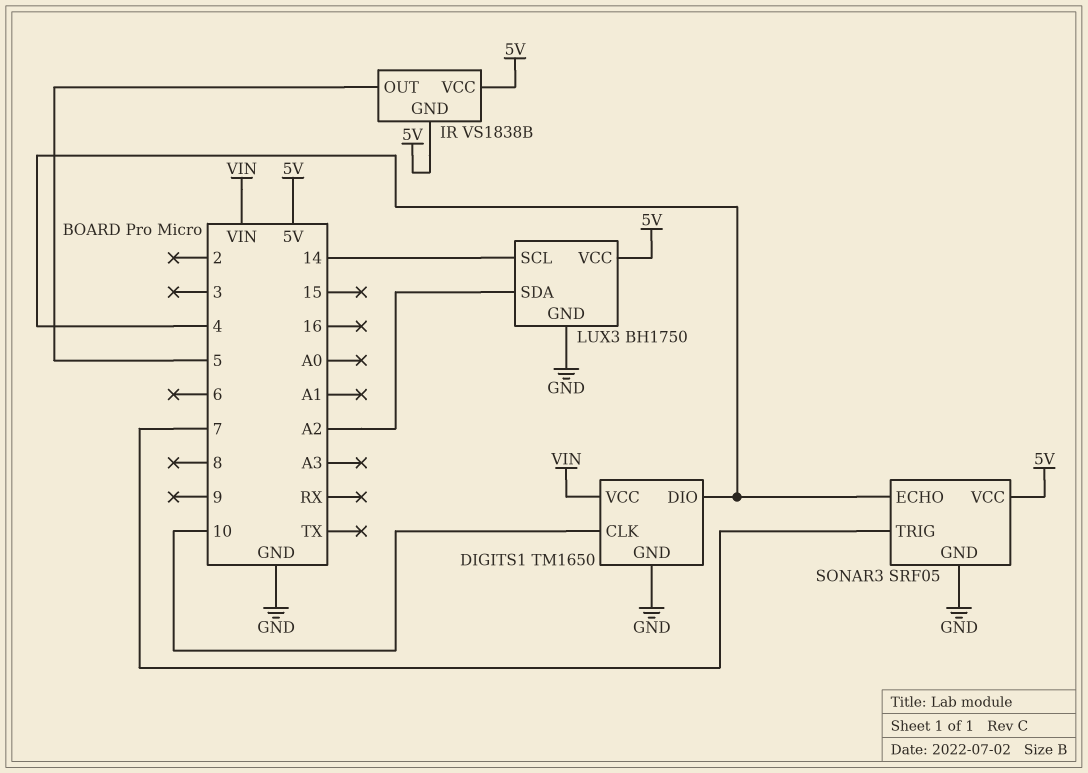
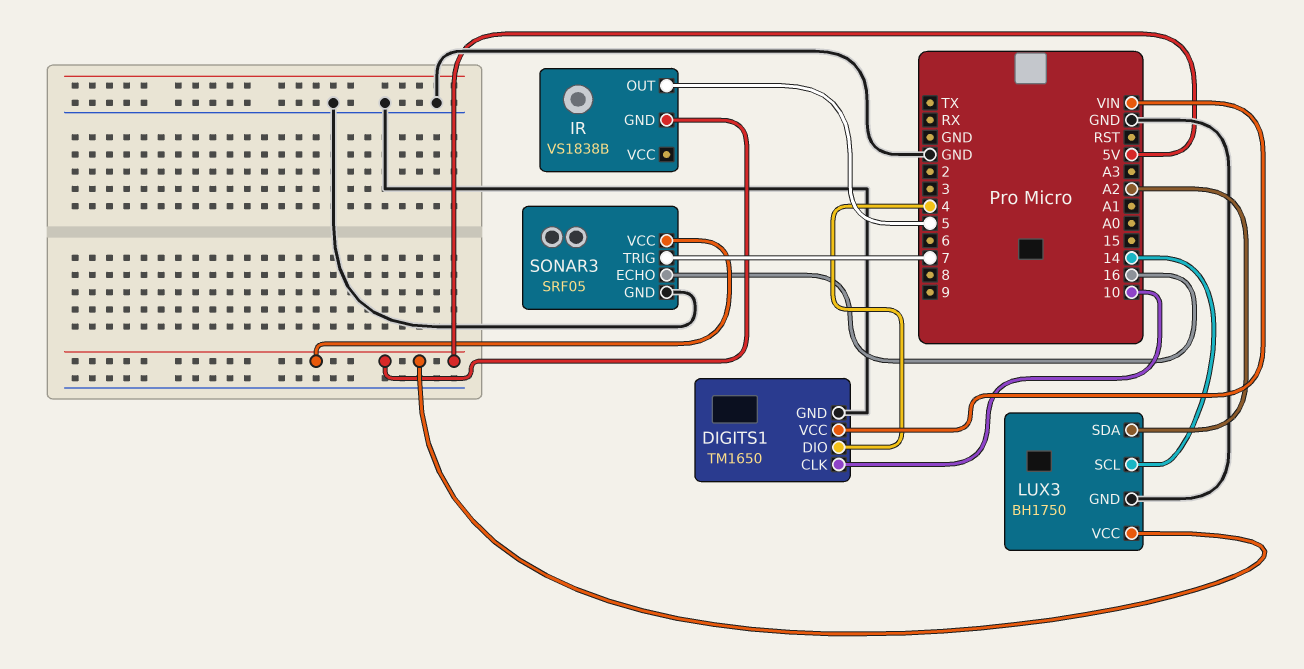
IR pin VCC: 5V -> none
SONAR3 pin ECHO: 4 -> 16

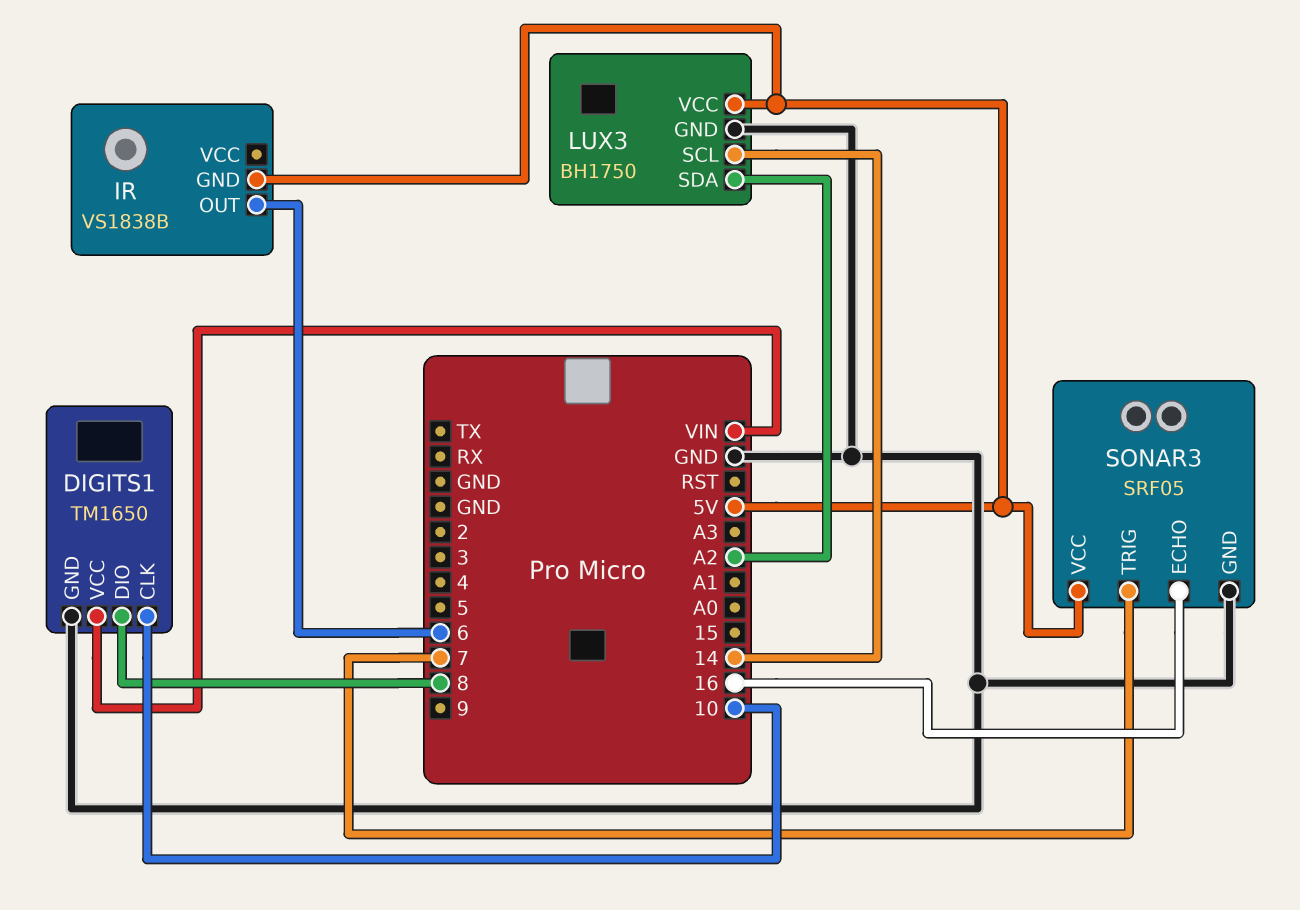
DIGITS1 pin DIO: 4 -> 8
IR pin OUT: 5 -> 6

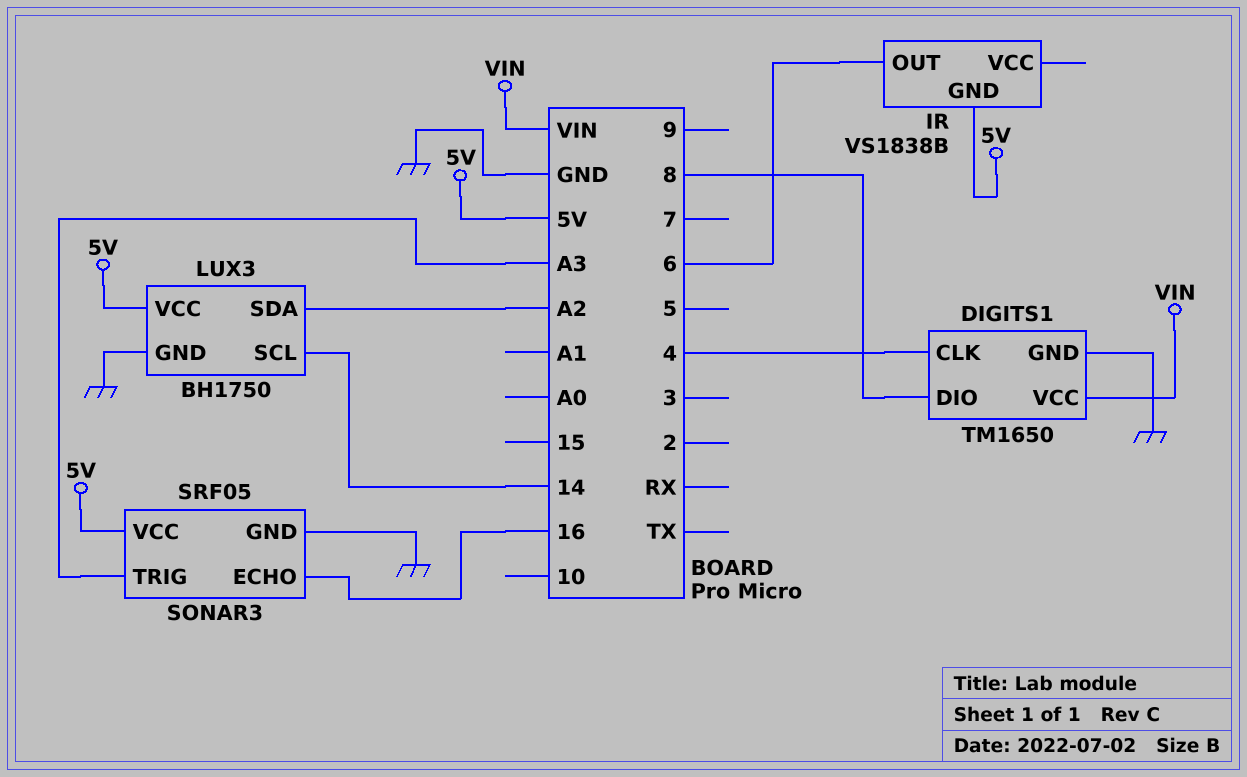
DIGITS1 pin CLK: 10 -> 4
SONAR3 pin TRIG: 7 -> A3

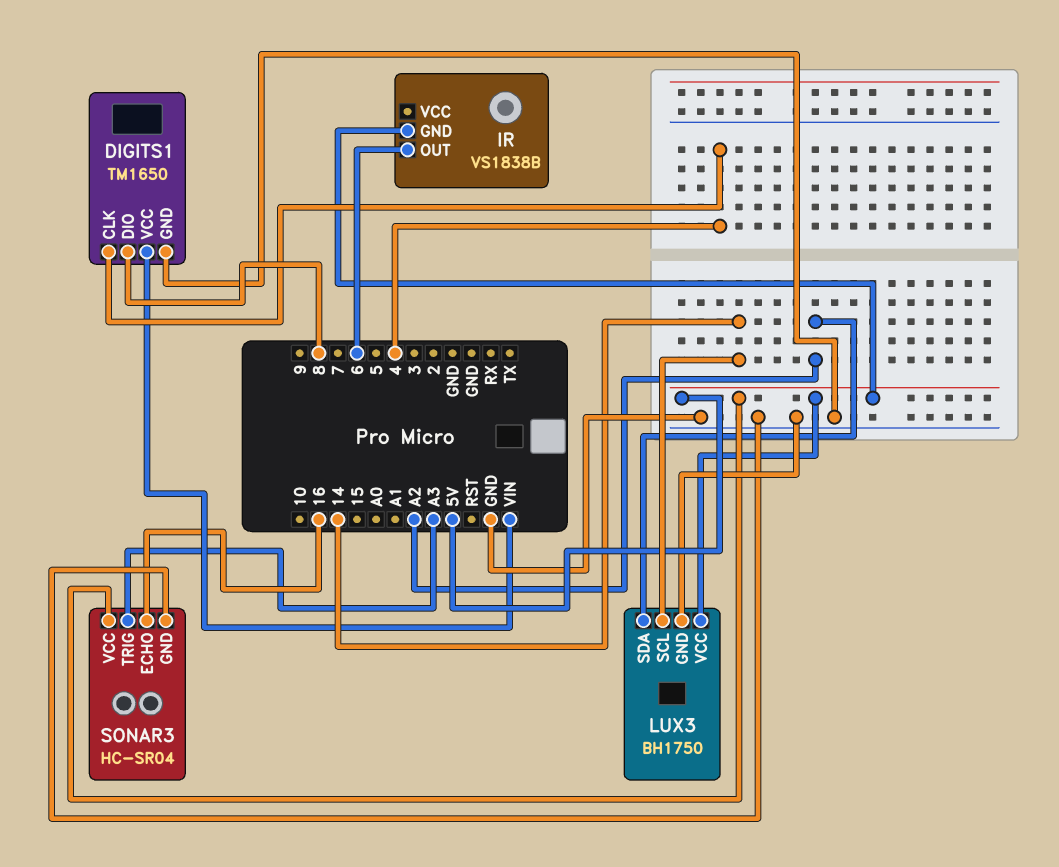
SONAR3: SRF05 -> HC-SR04

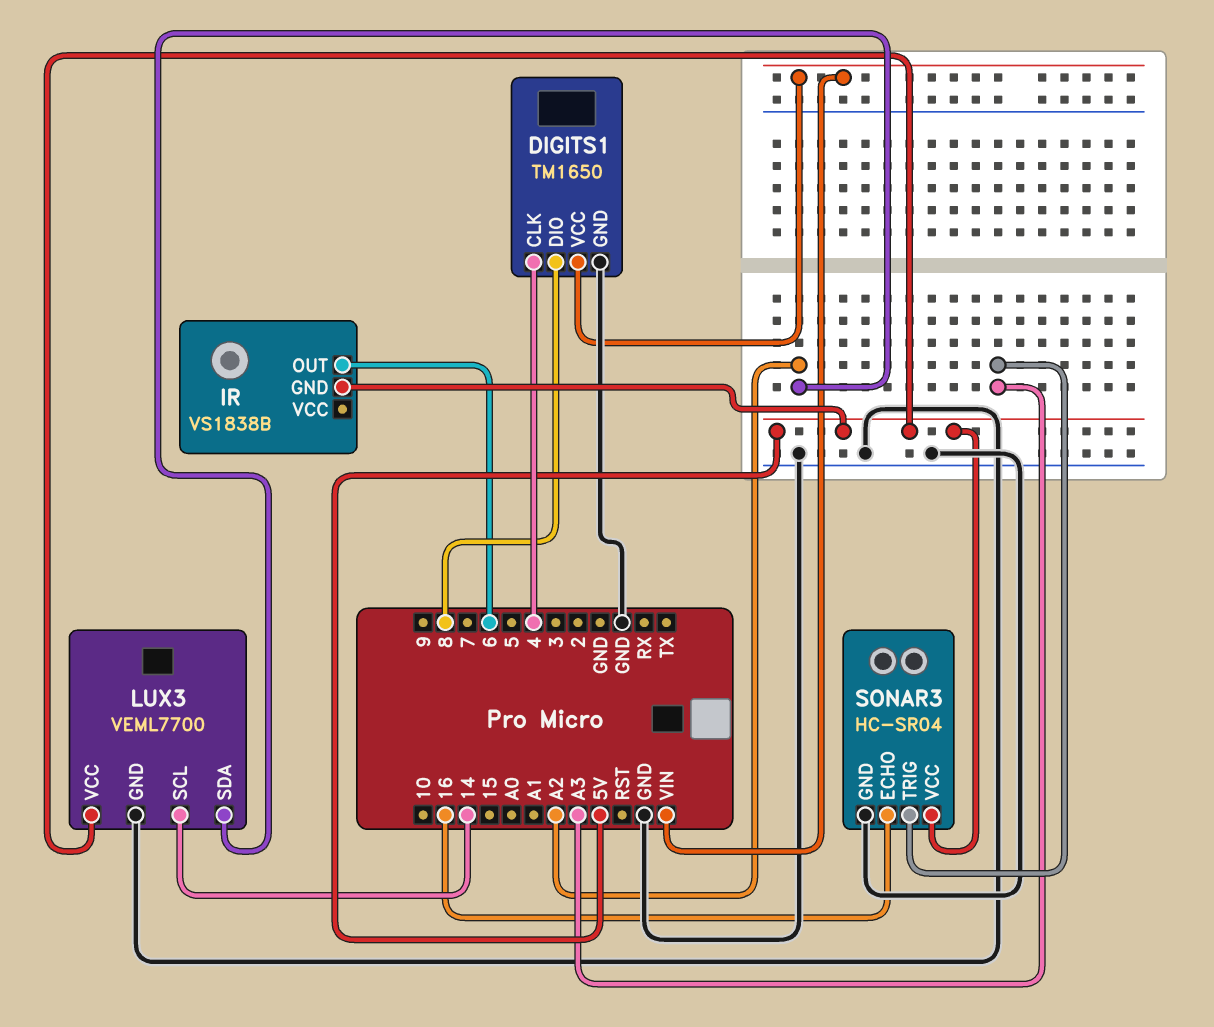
LUX3: BH1750 -> VEML7700

